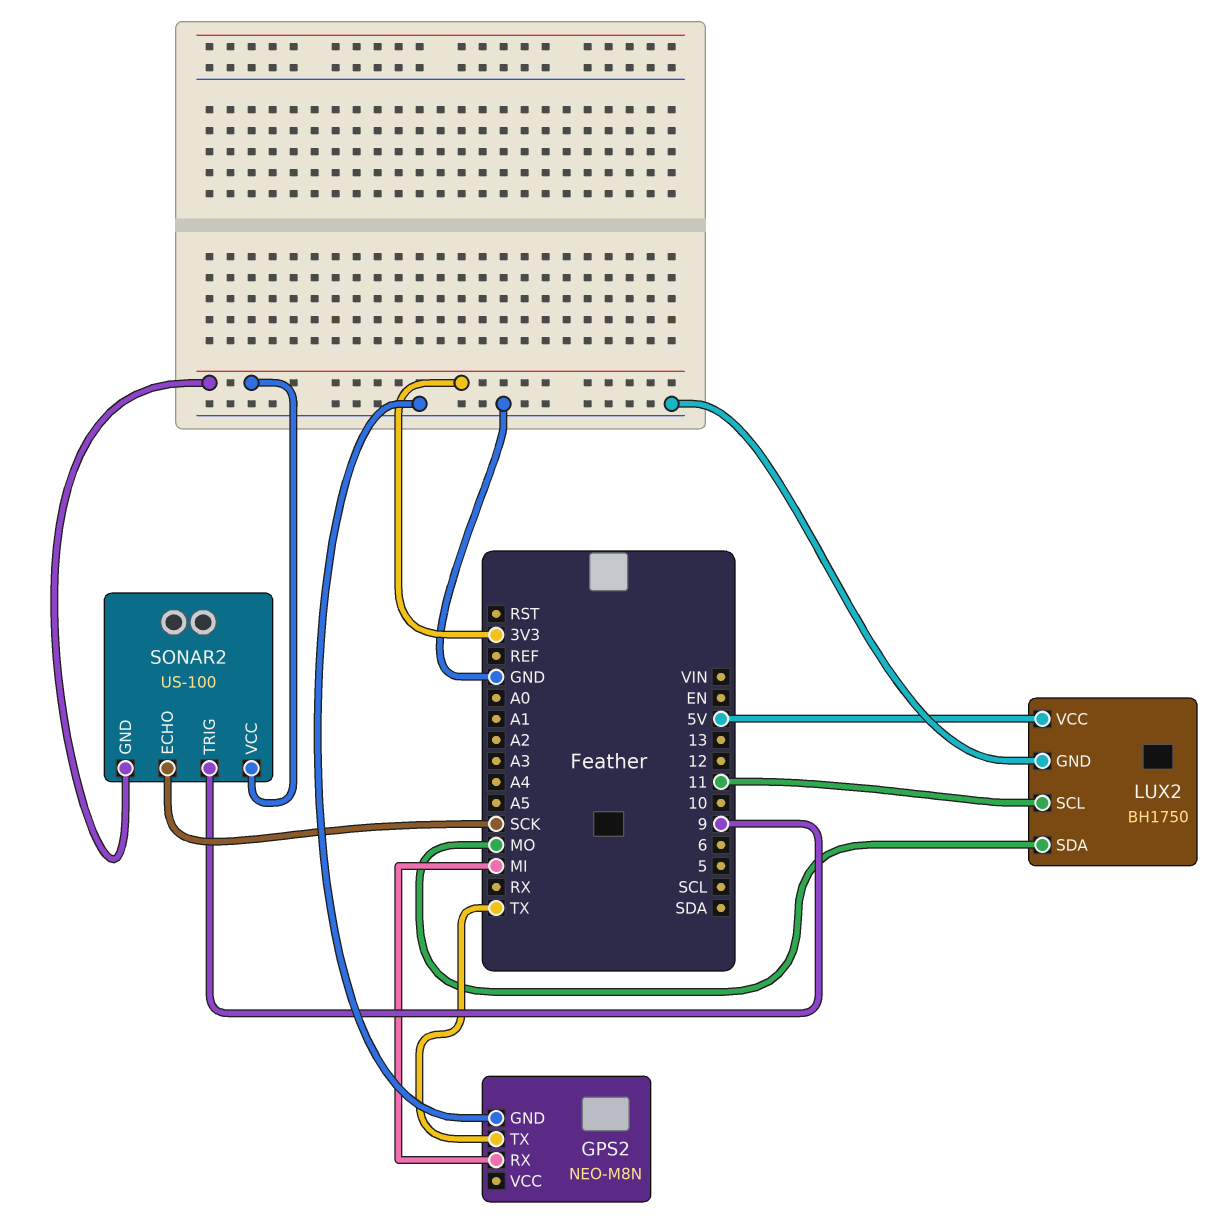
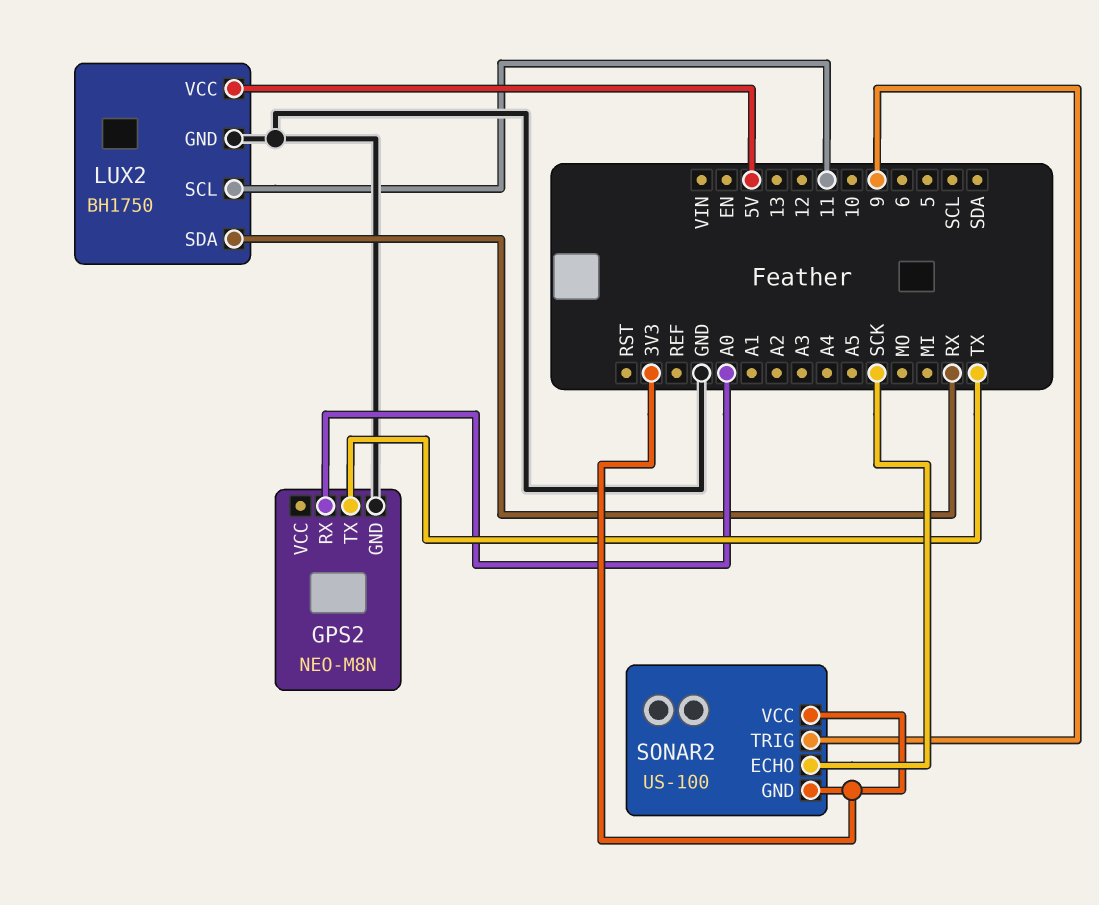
GPS2 pin RX: MI -> A0
LUX2 pin SDA: MO -> RX

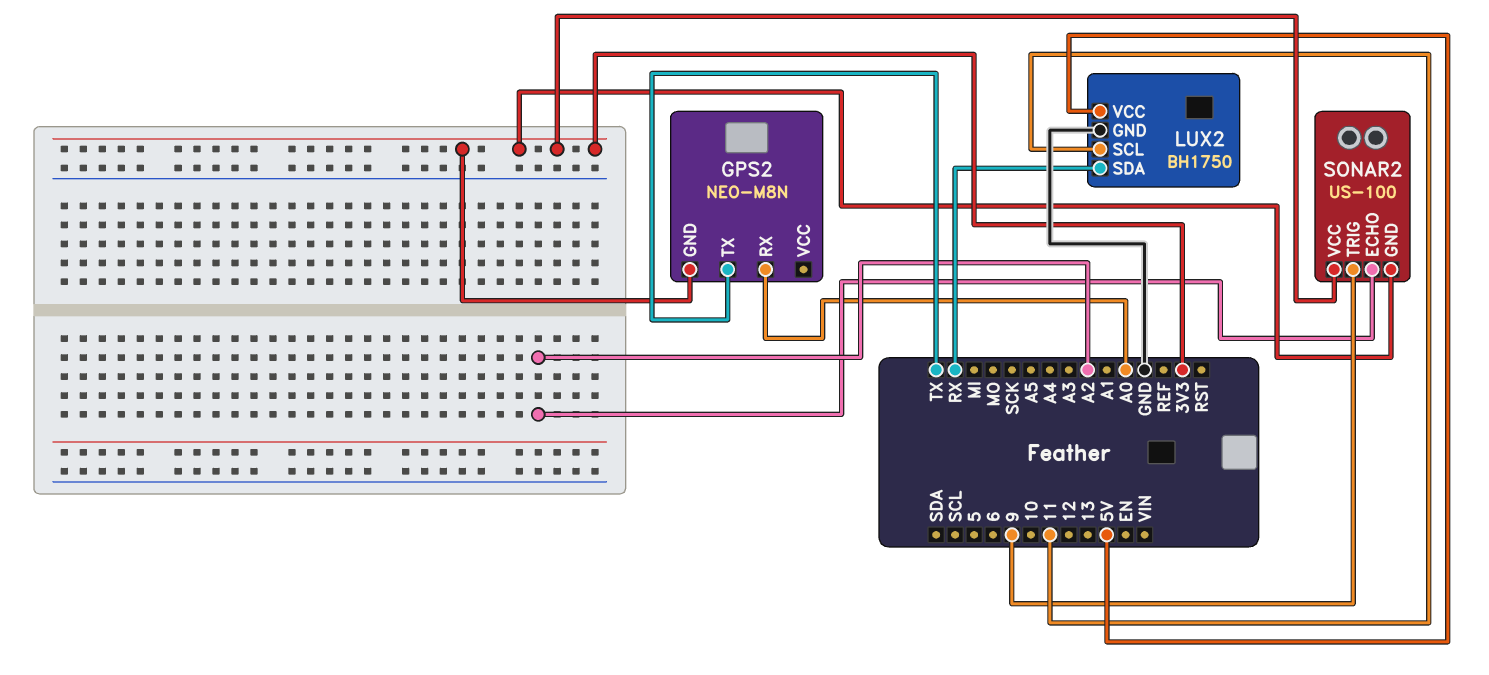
GPS2 pin GND: GND -> 3V3
SONAR2 pin ECHO: SCK -> A2

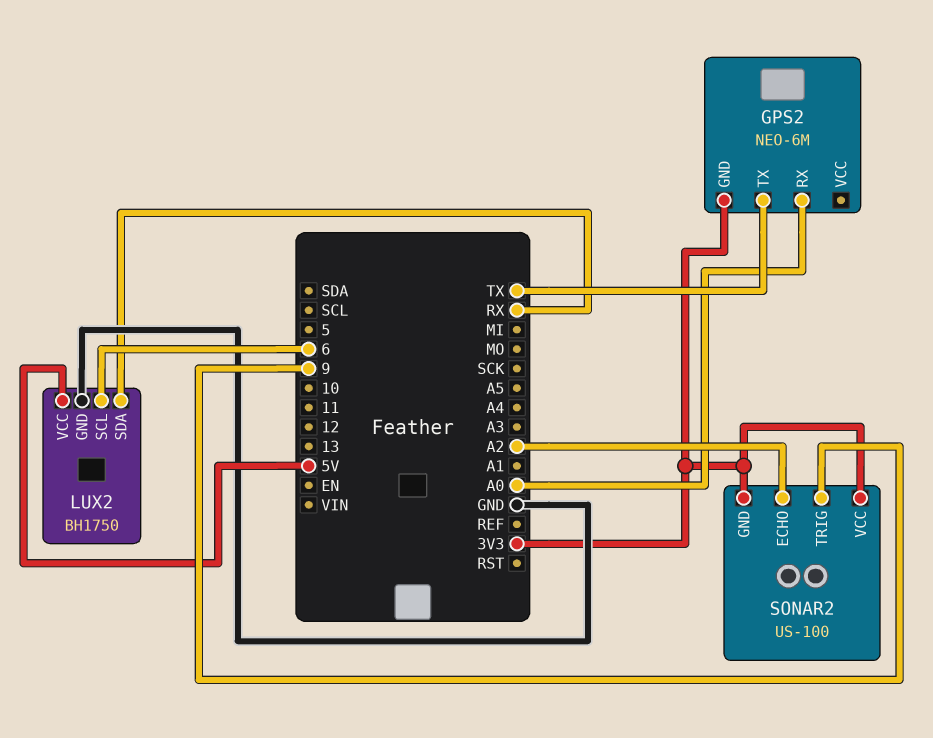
GPS2: NEO-M8N -> NEO-6M
LUX2 pin SCL: 11 -> 6

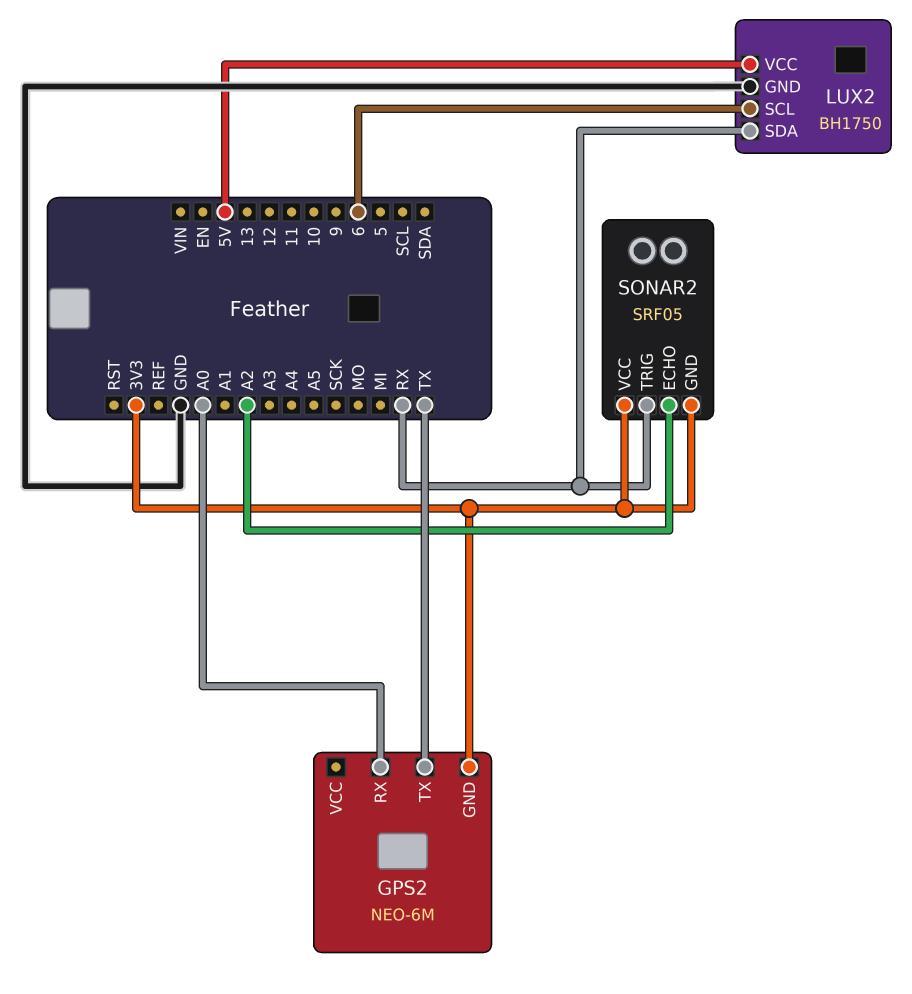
SONAR2: US-100 -> SRF05
SONAR2 pin TRIG: 9 -> RX

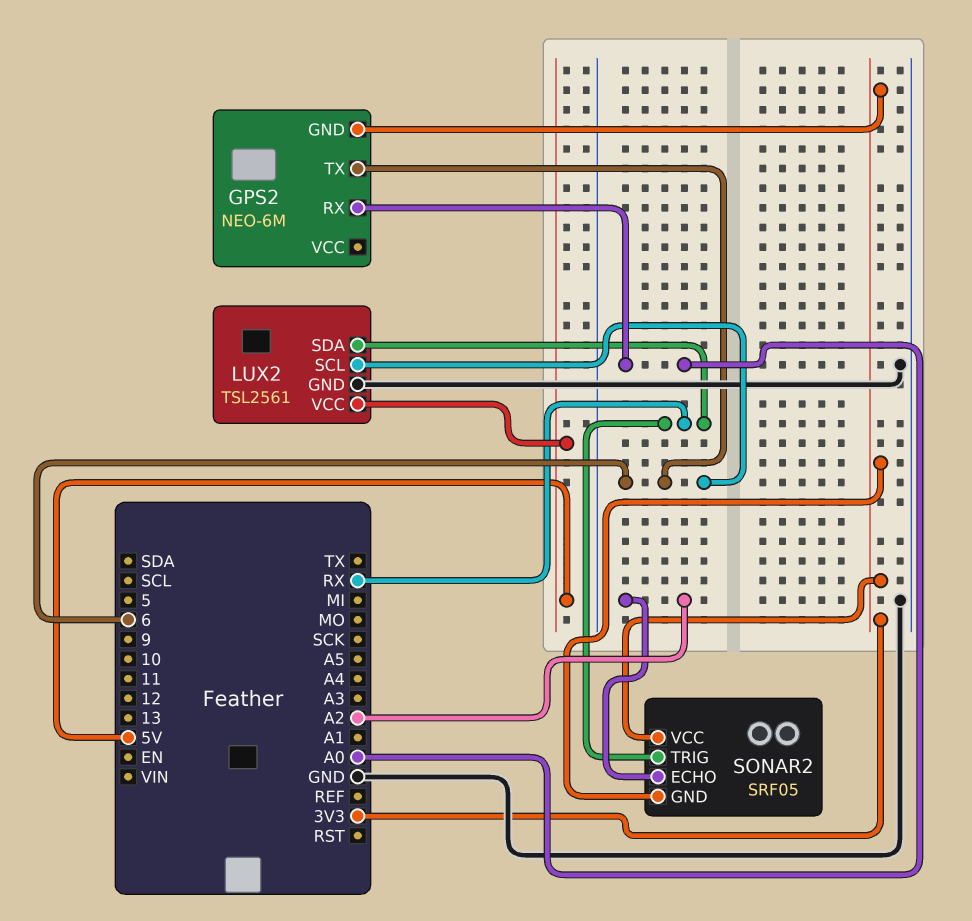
GPS2 pin TX: TX -> 6
LUX2: BH1750 -> TSL2561

